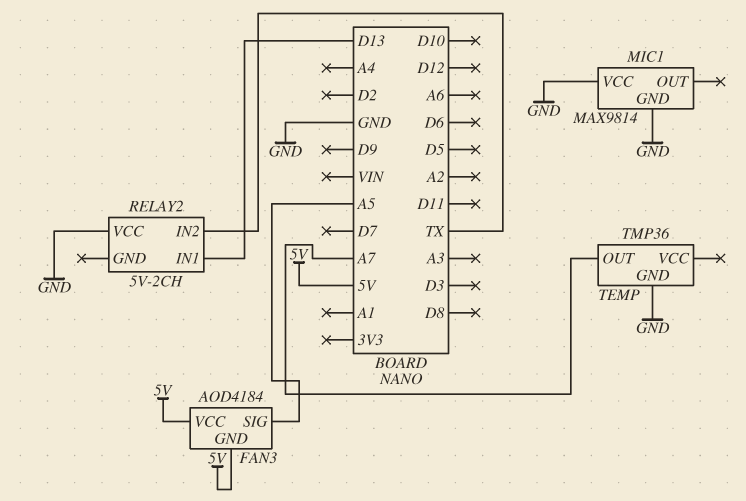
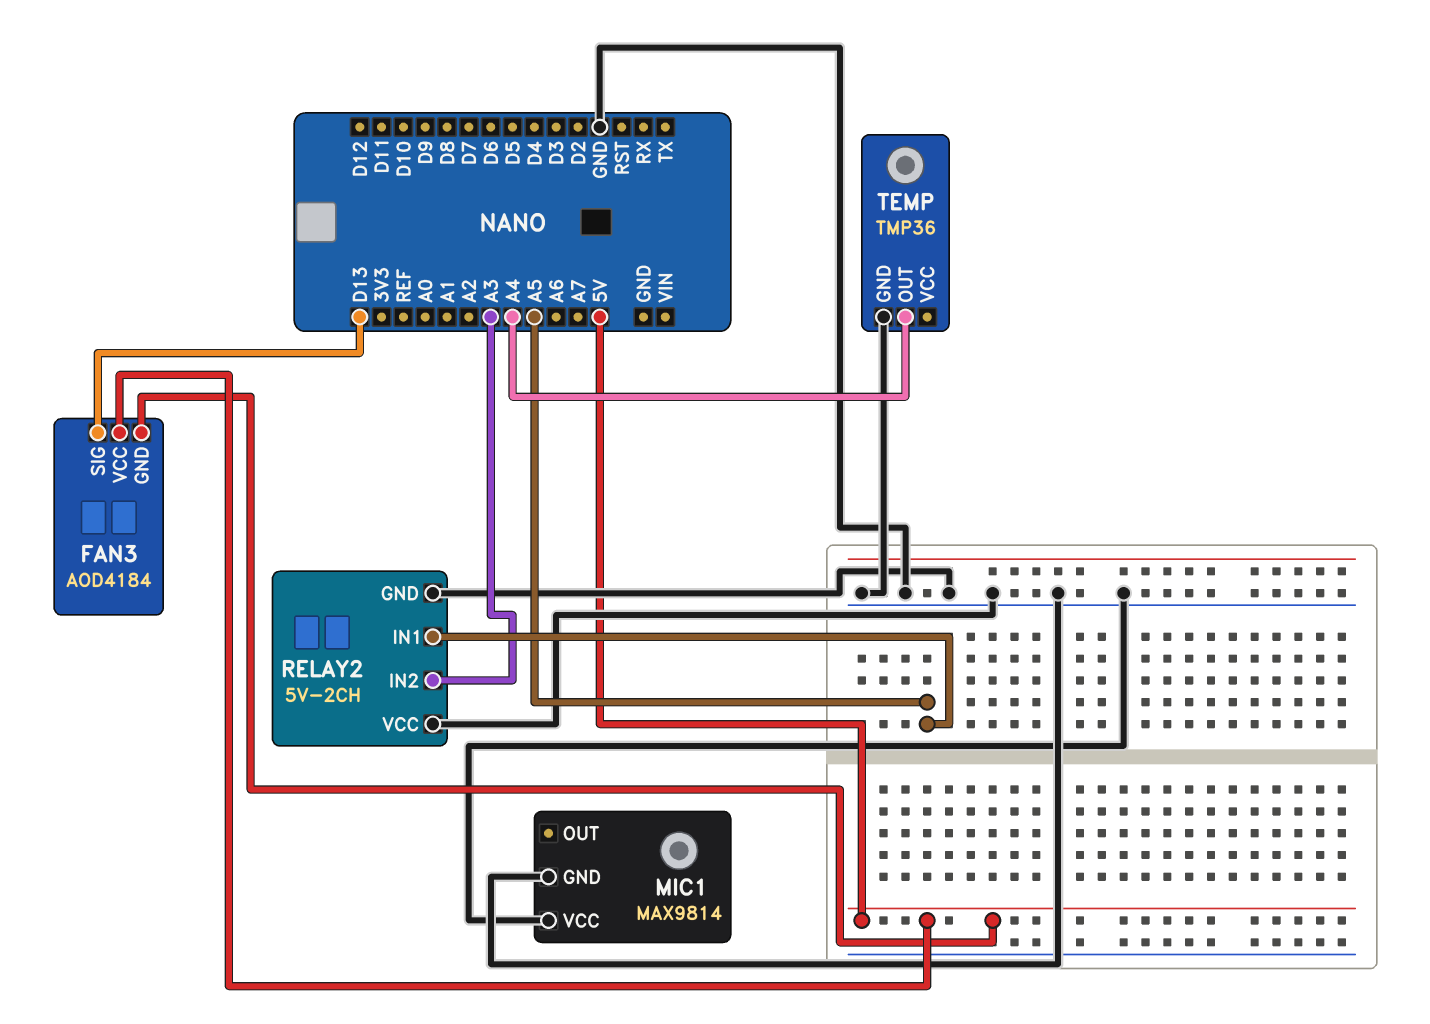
FAN3 pin SIG: A5 -> D13
RELAY2 pin GND: none -> GND
RELAY2 pin IN1: D13 -> A5
RELAY2 pin IN2: TX -> A3
TEMP pin OUT: A7 -> A4

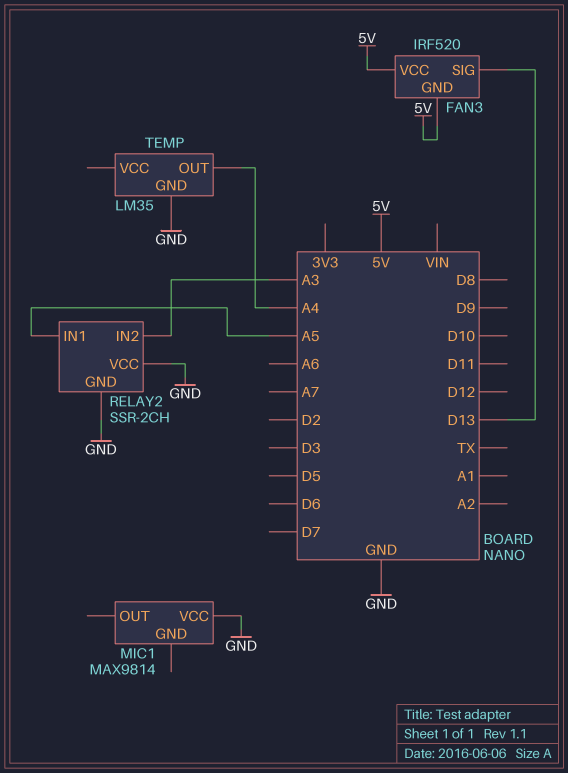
FAN3: AOD4184 -> IRF520
MIC1 pin GND: GND -> none
RELAY2: 5V-2CH -> SSR-2CH
TEMP: TMP36 -> LM35

